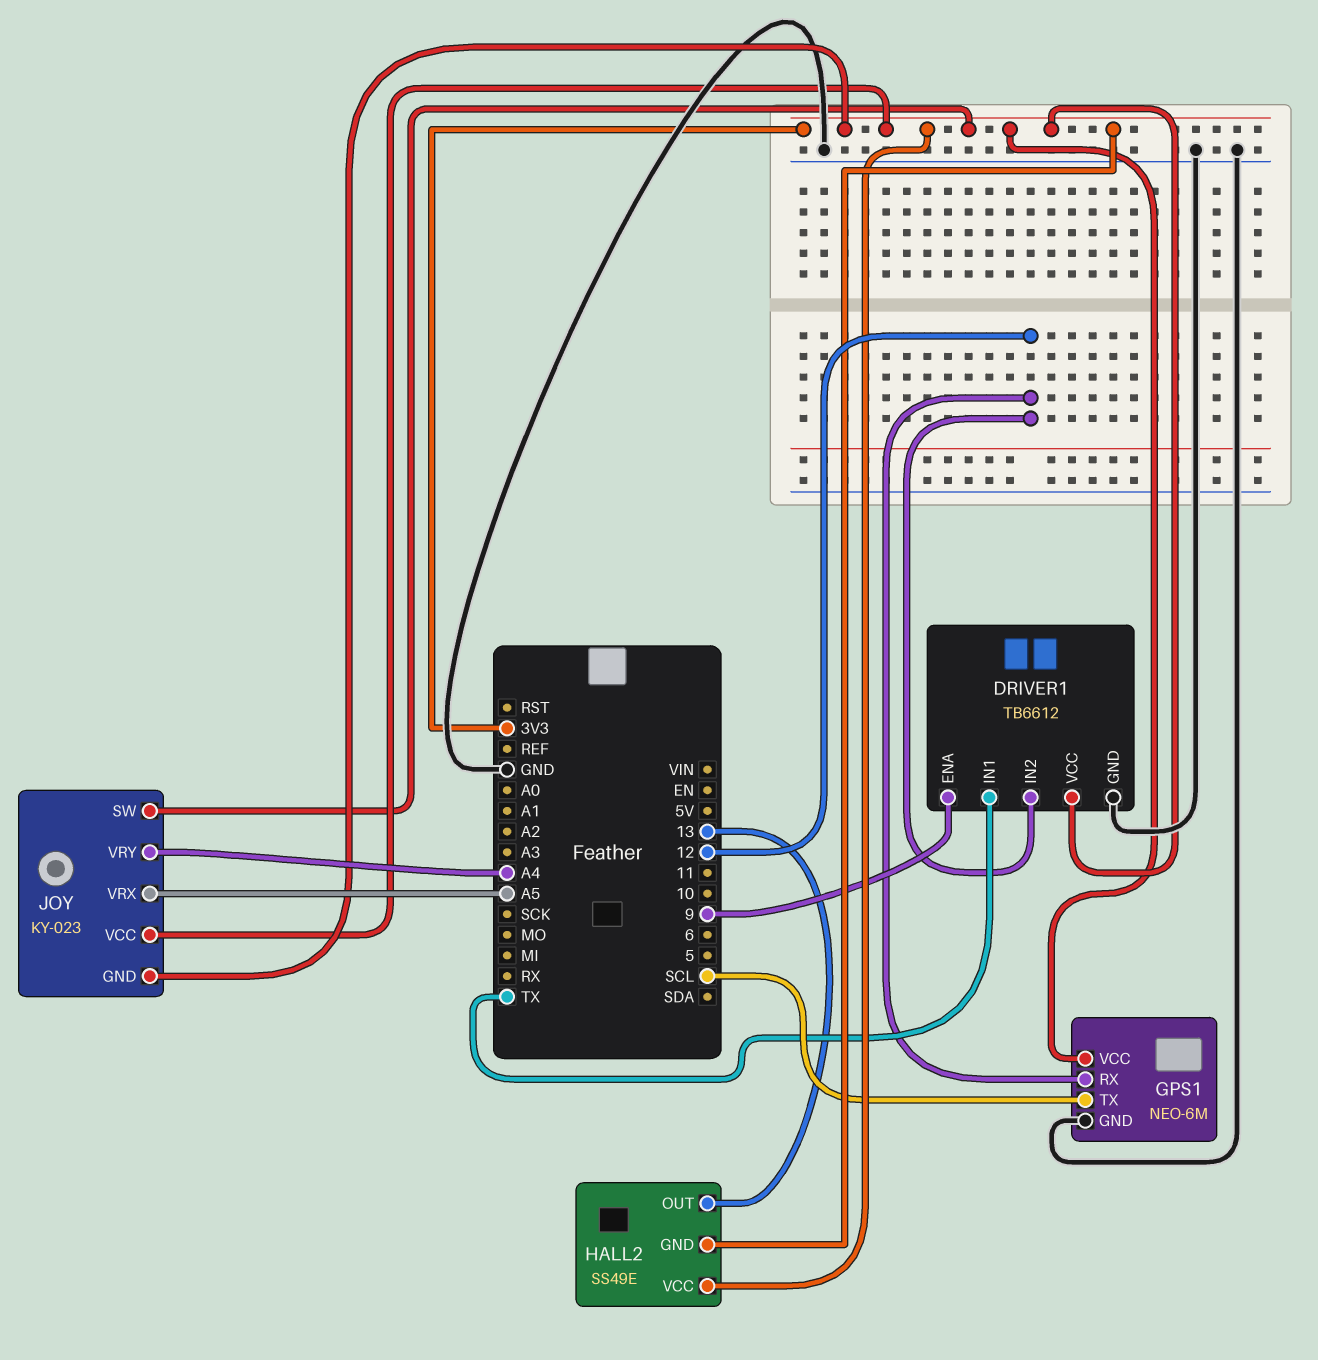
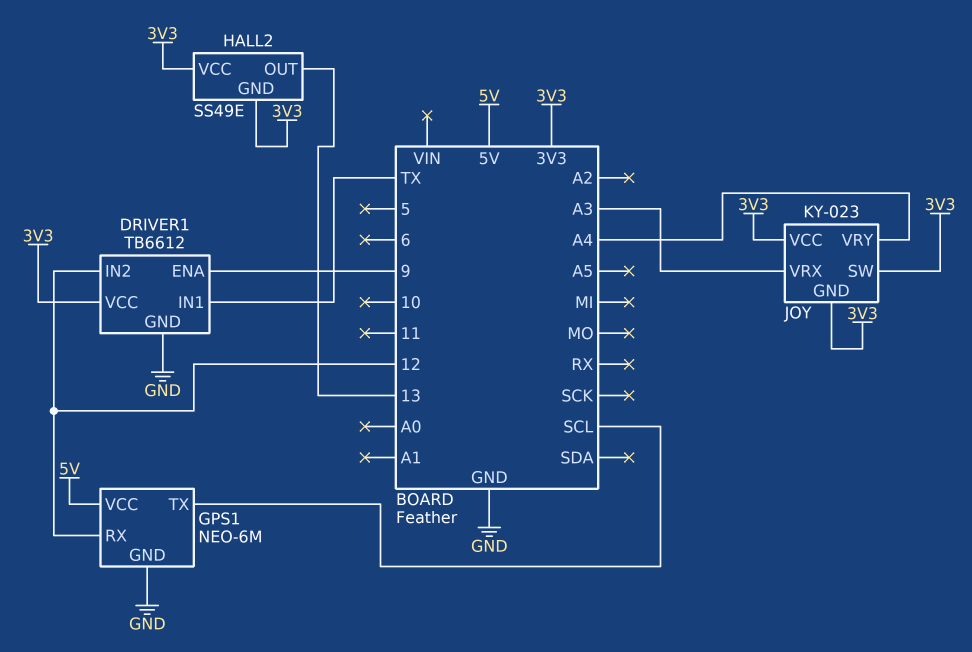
GPS1 pin VCC: 3V3 -> 5V
JOY pin VRX: A5 -> A3

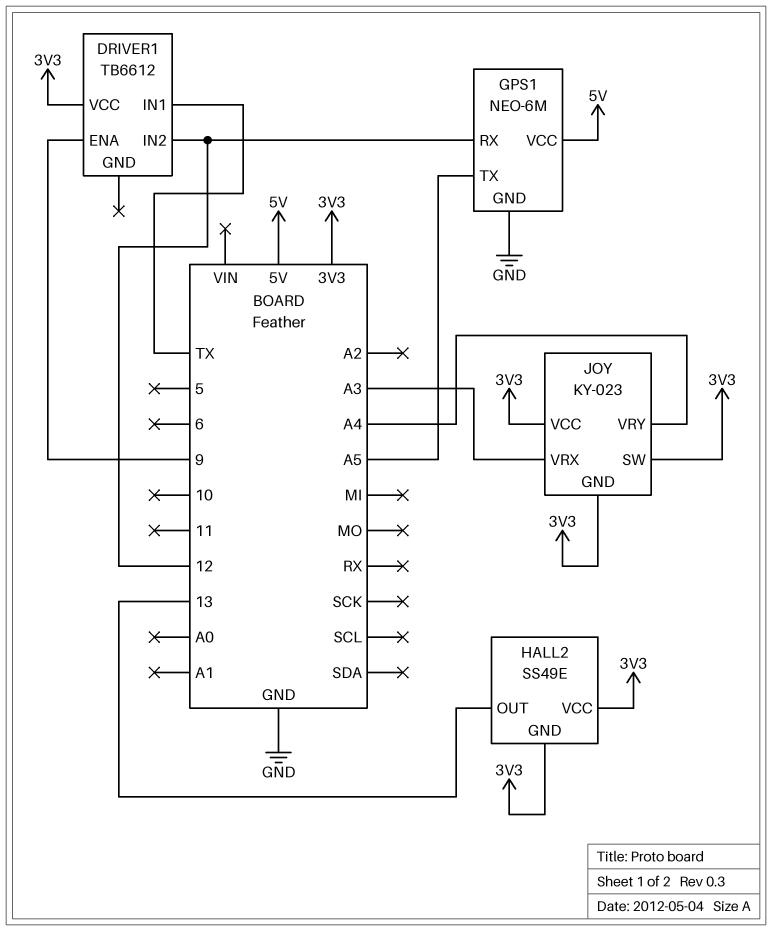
DRIVER1 pin GND: GND -> none
GPS1 pin TX: SCL -> A5

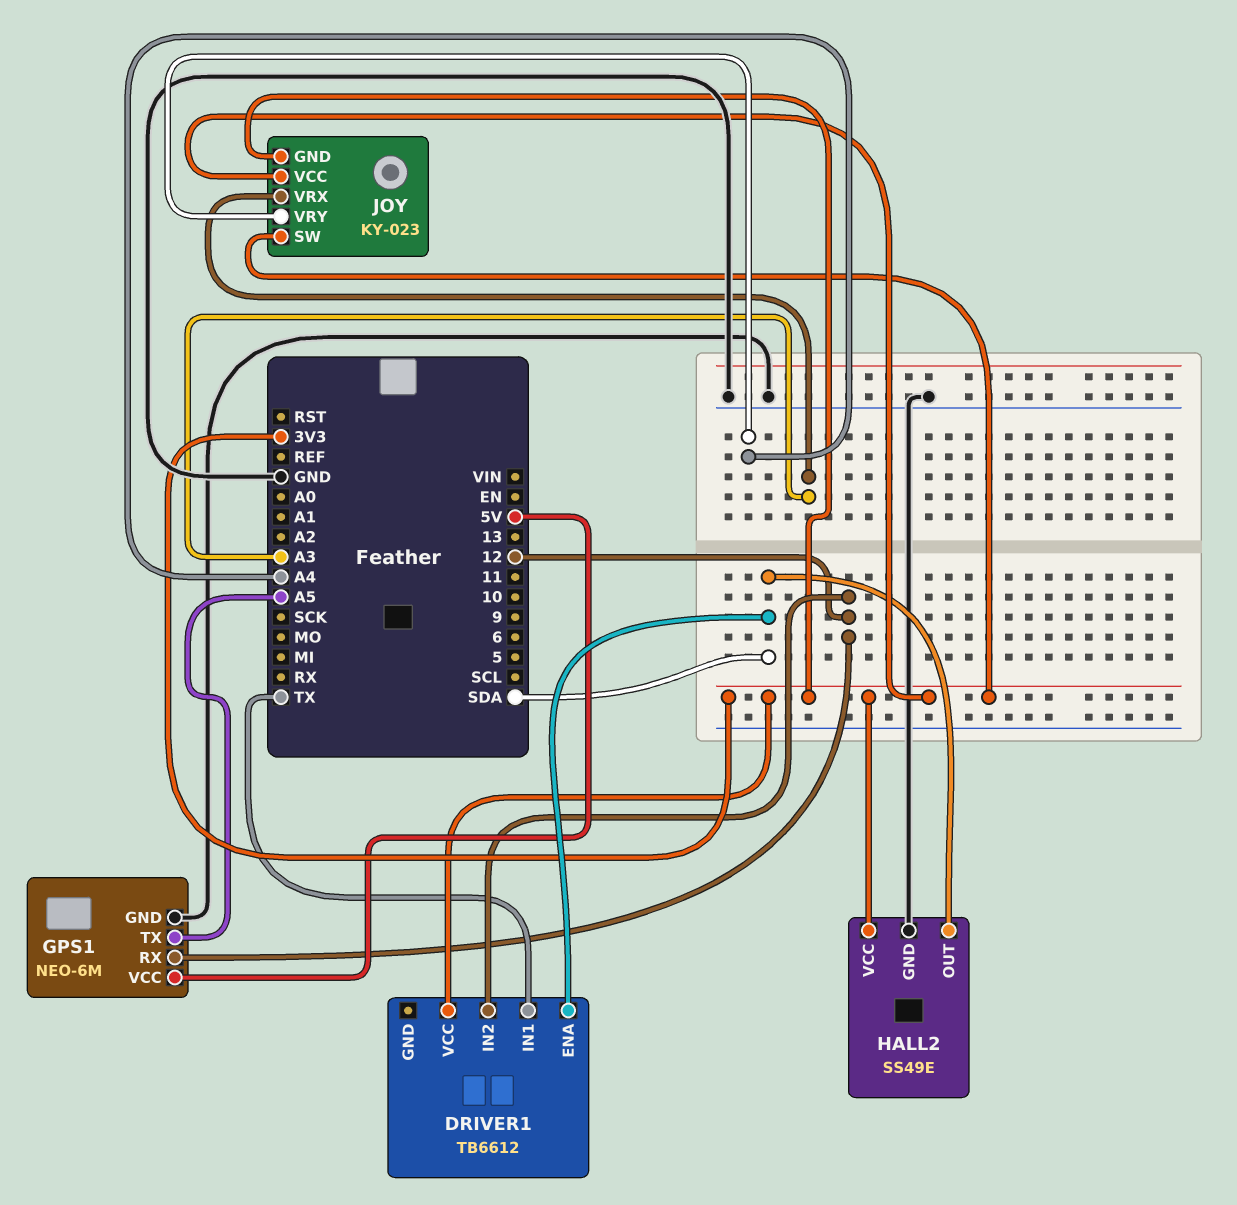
DRIVER1 pin ENA: 9 -> SDA
HALL2 pin GND: 3V3 -> GND
HALL2 pin OUT: 13 -> SDA

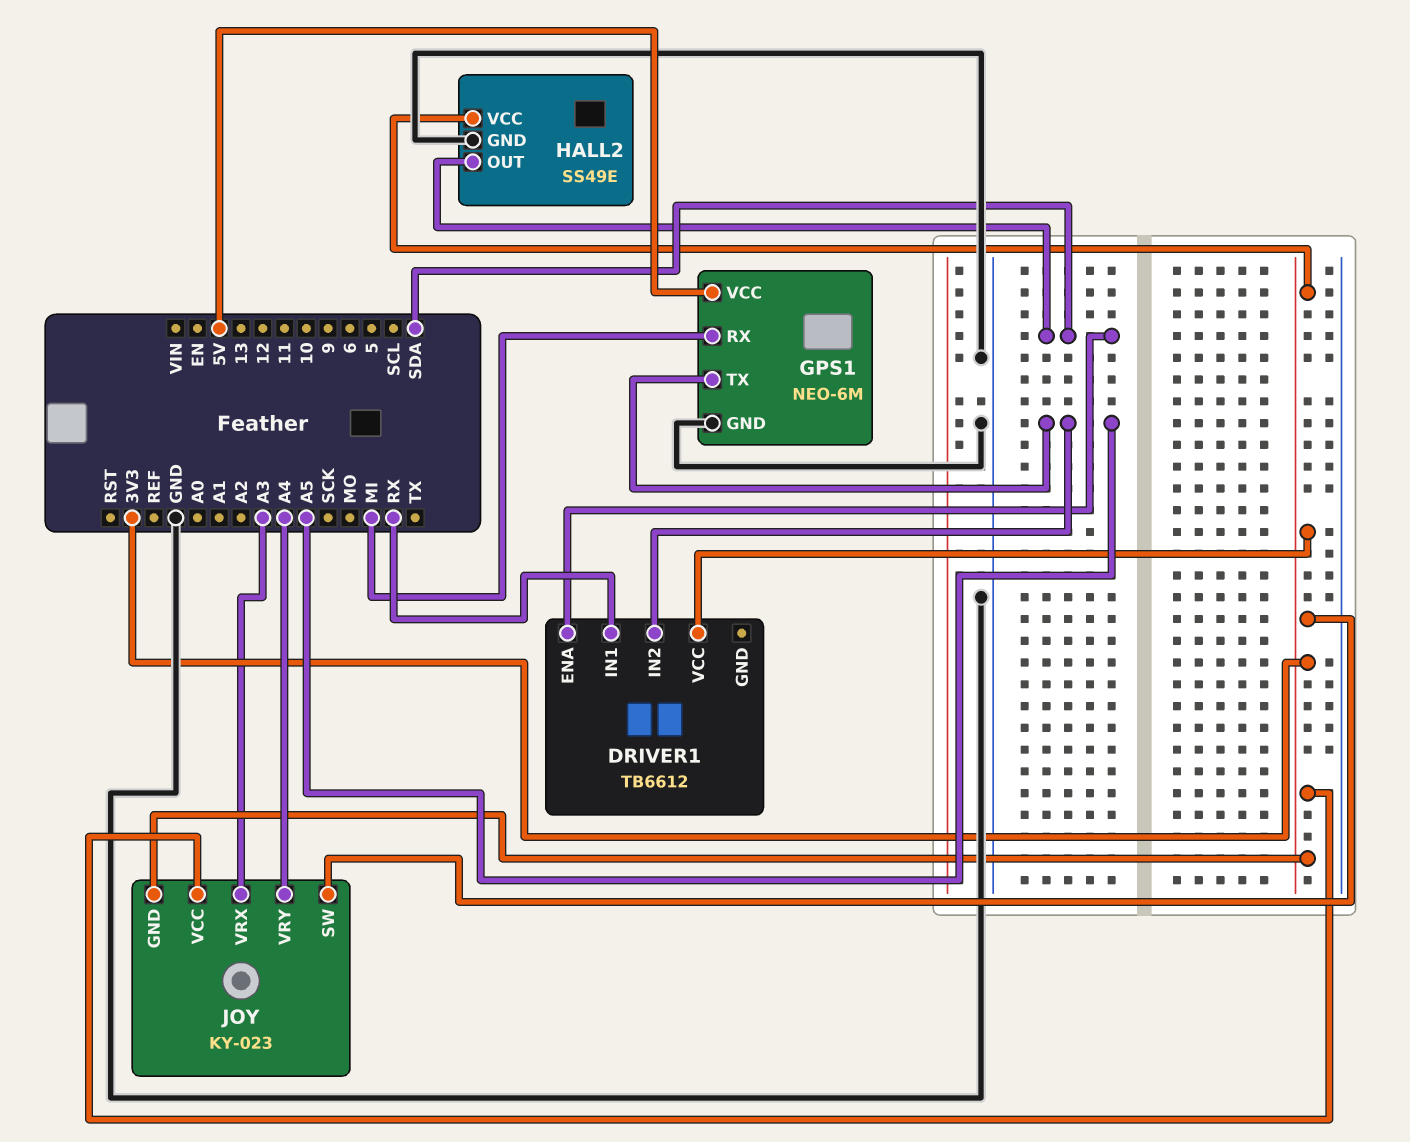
DRIVER1 pin IN1: TX -> RX
DRIVER1 pin IN2: 12 -> A5
GPS1 pin RX: 12 -> MI

